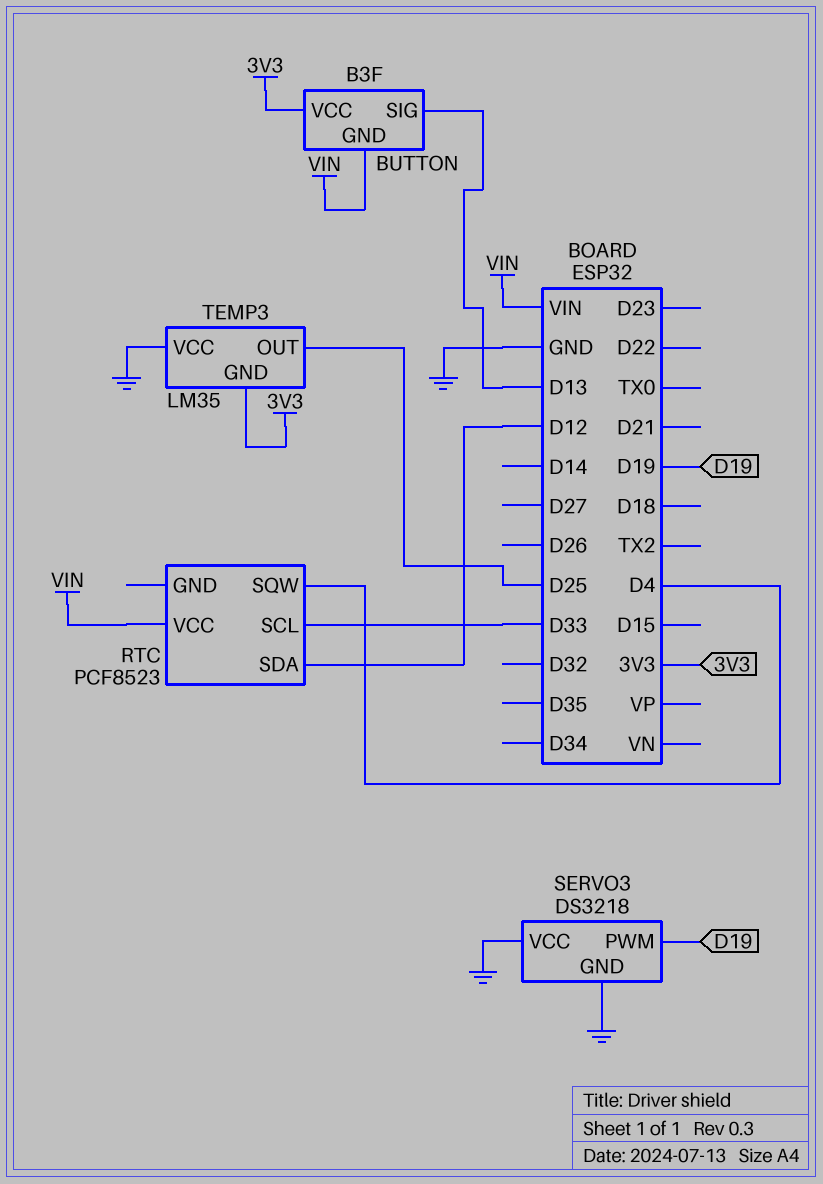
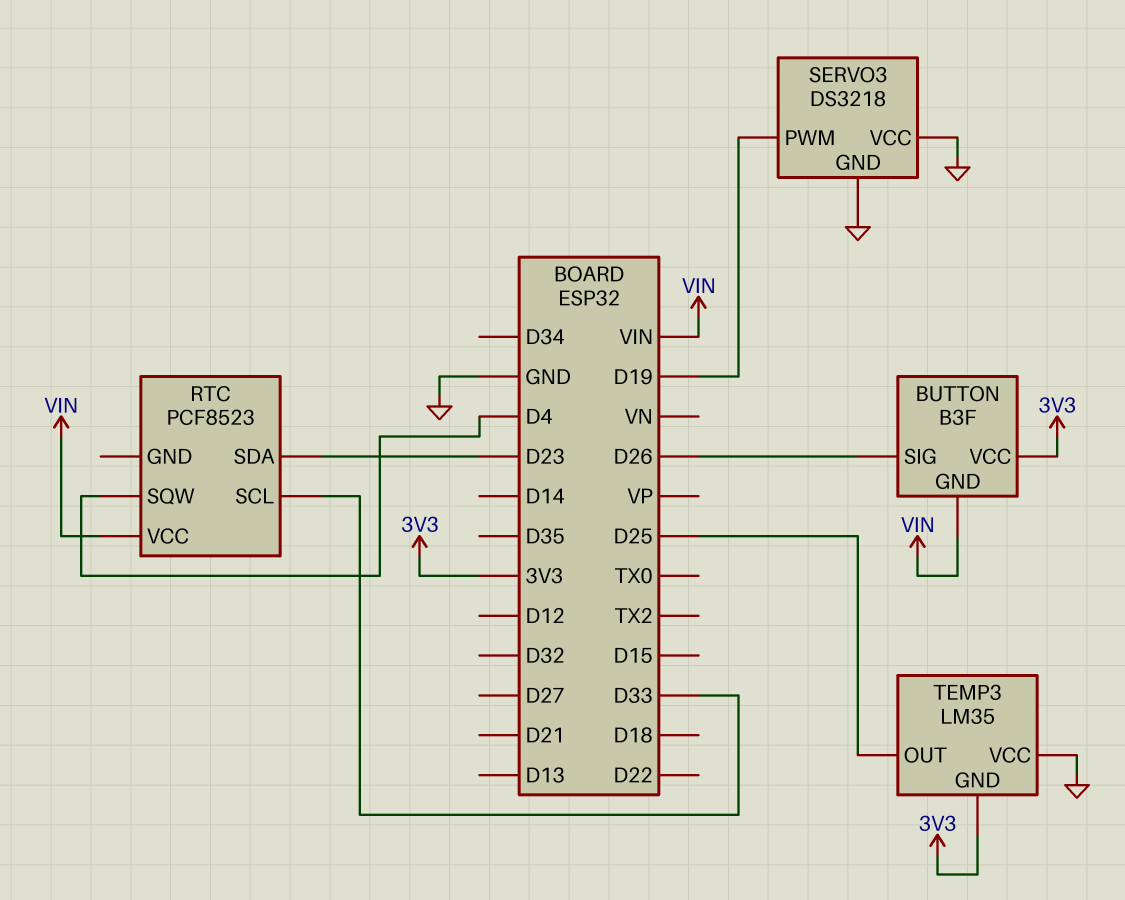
BUTTON pin SIG: D13 -> D26
RTC pin SDA: D12 -> D23

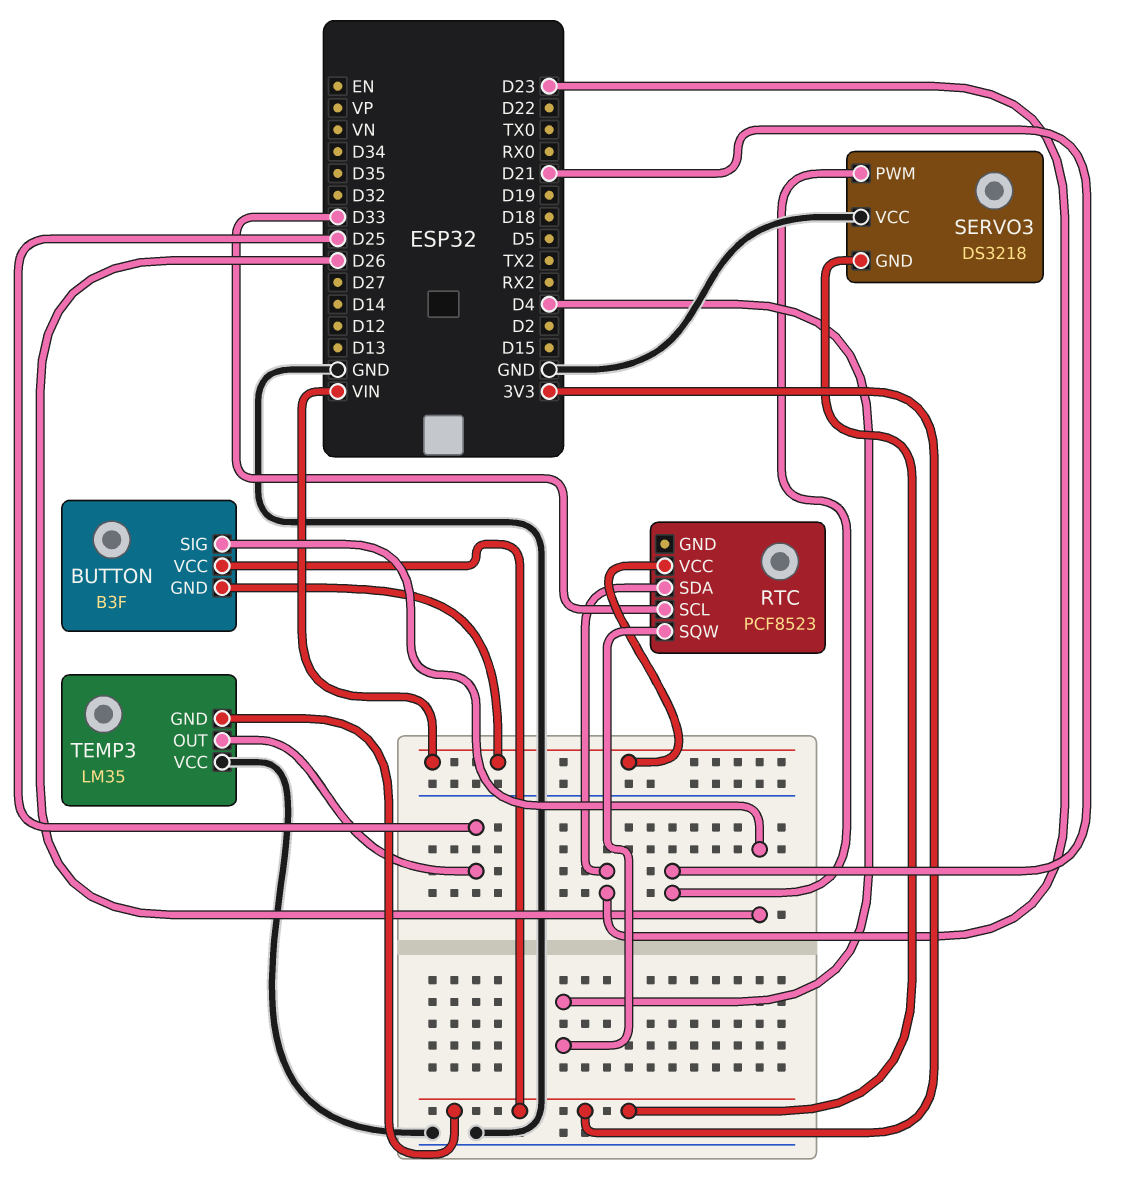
SERVO3 pin GND: GND -> 3V3
SERVO3 pin PWM: D19 -> D21

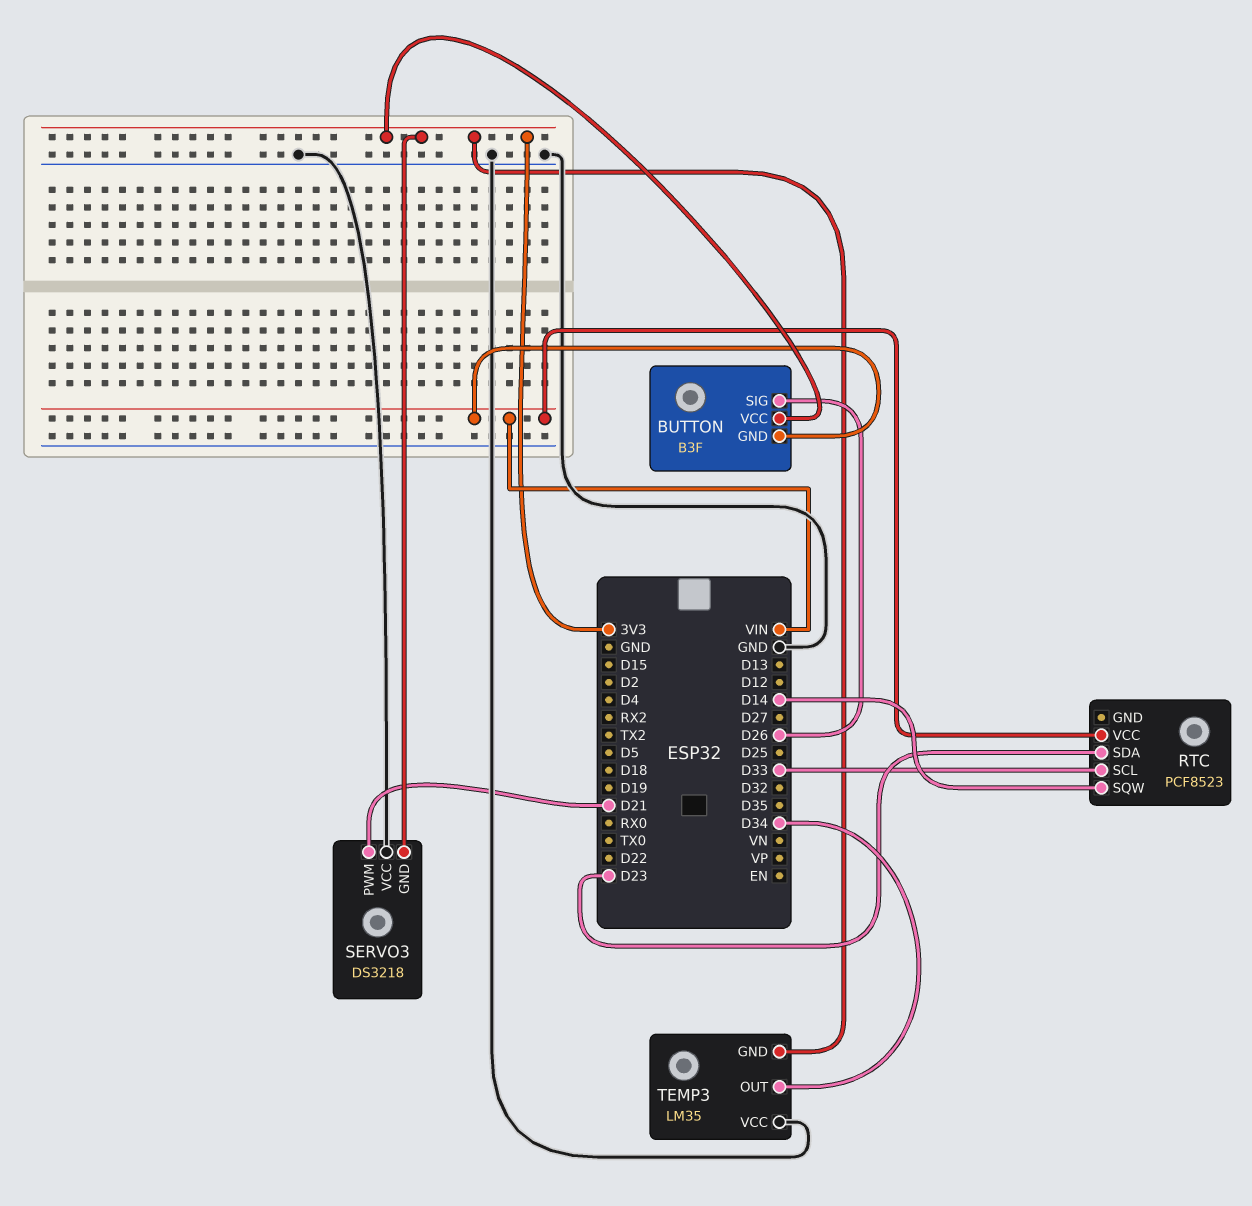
RTC pin SQW: D4 -> D14
TEMP3 pin OUT: D25 -> D34

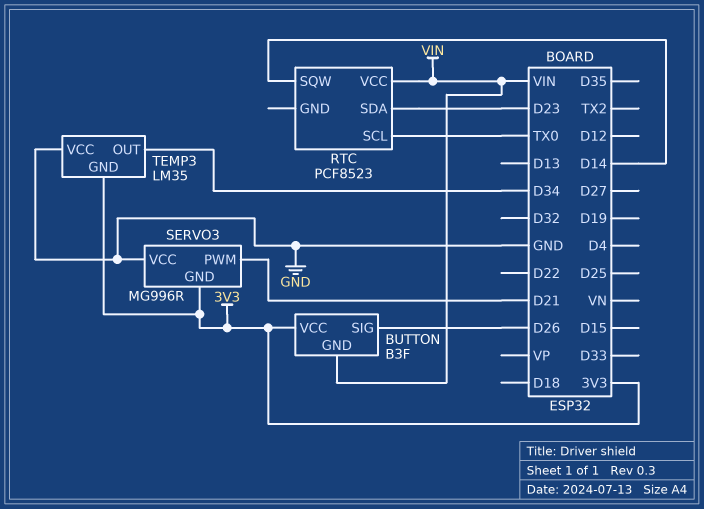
RTC pin SCL: D33 -> TX0
SERVO3: DS3218 -> MG996R

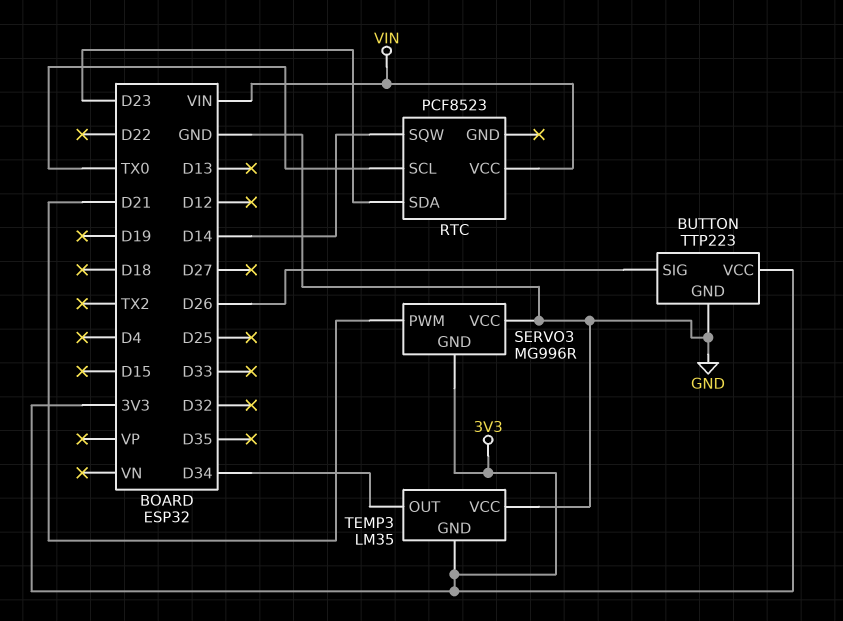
BUTTON: B3F -> TTP223
BUTTON pin GND: VIN -> GND

